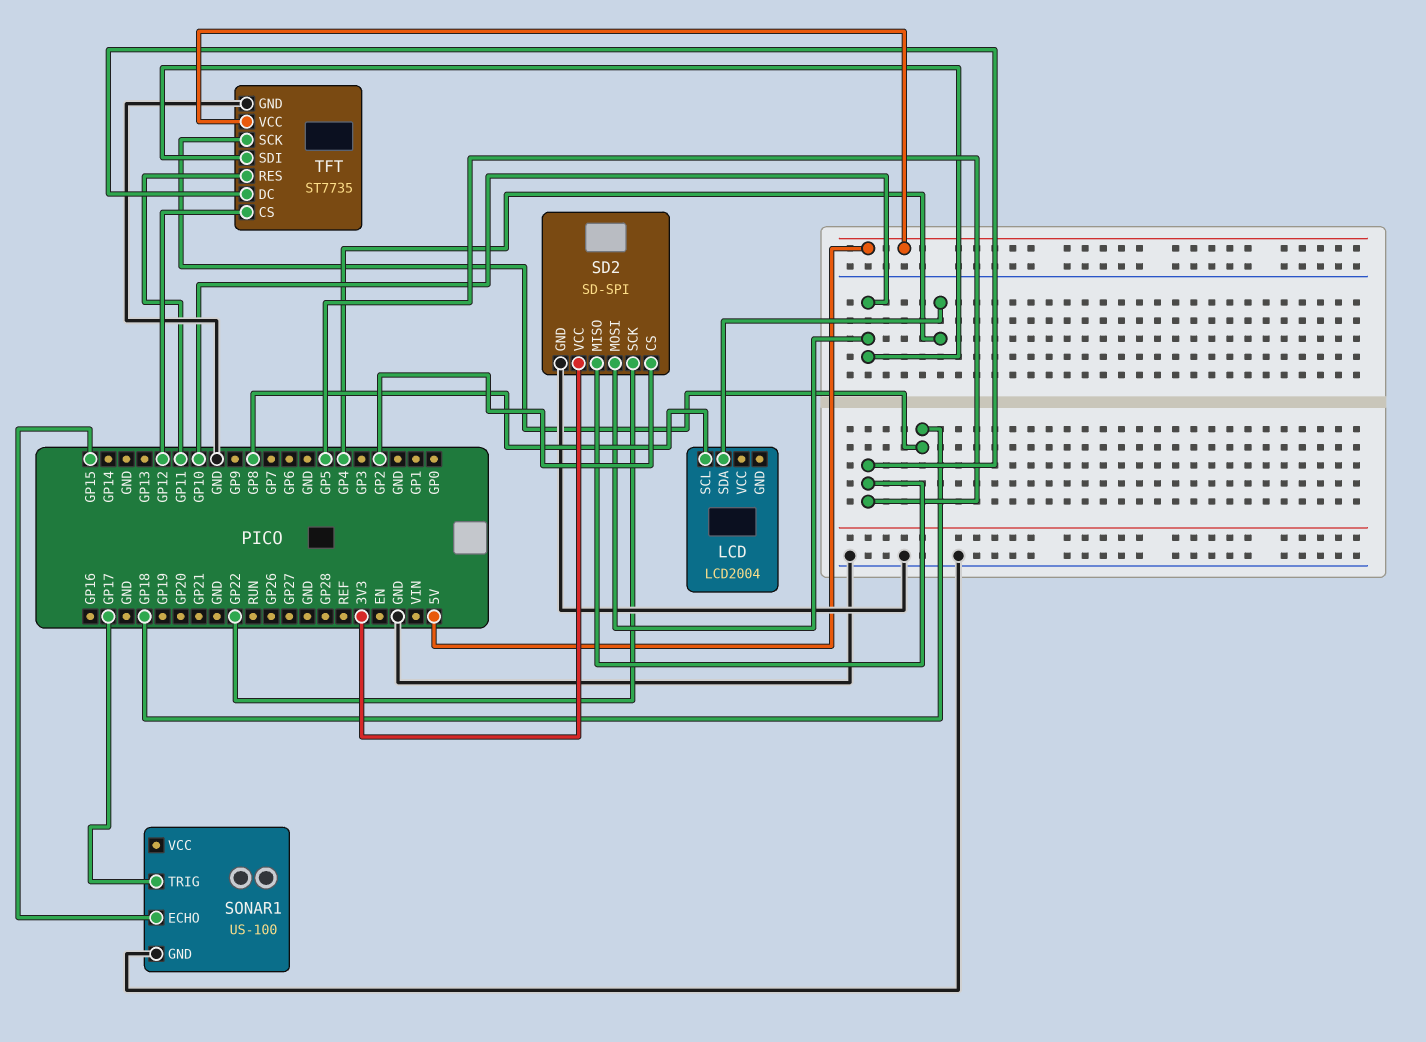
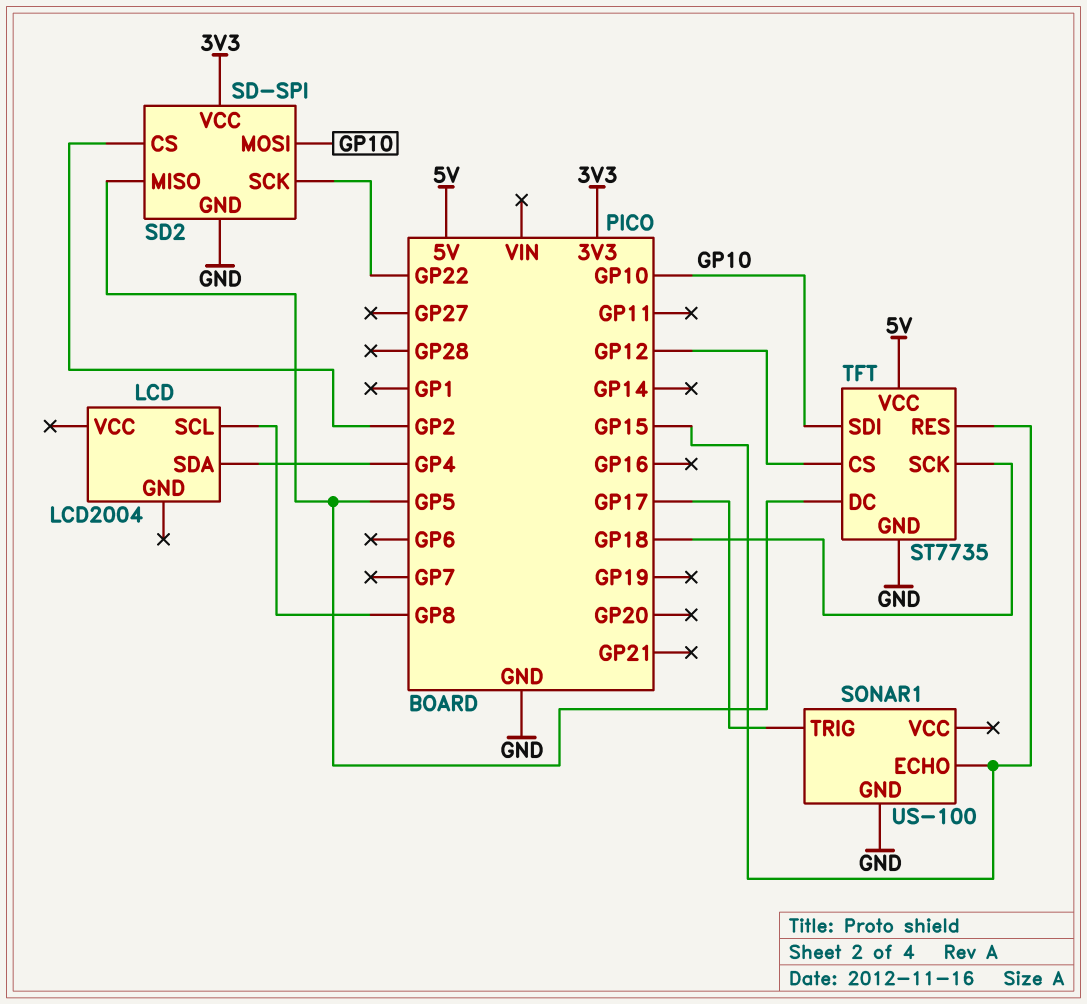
TFT pin RES: GP11 -> GP15

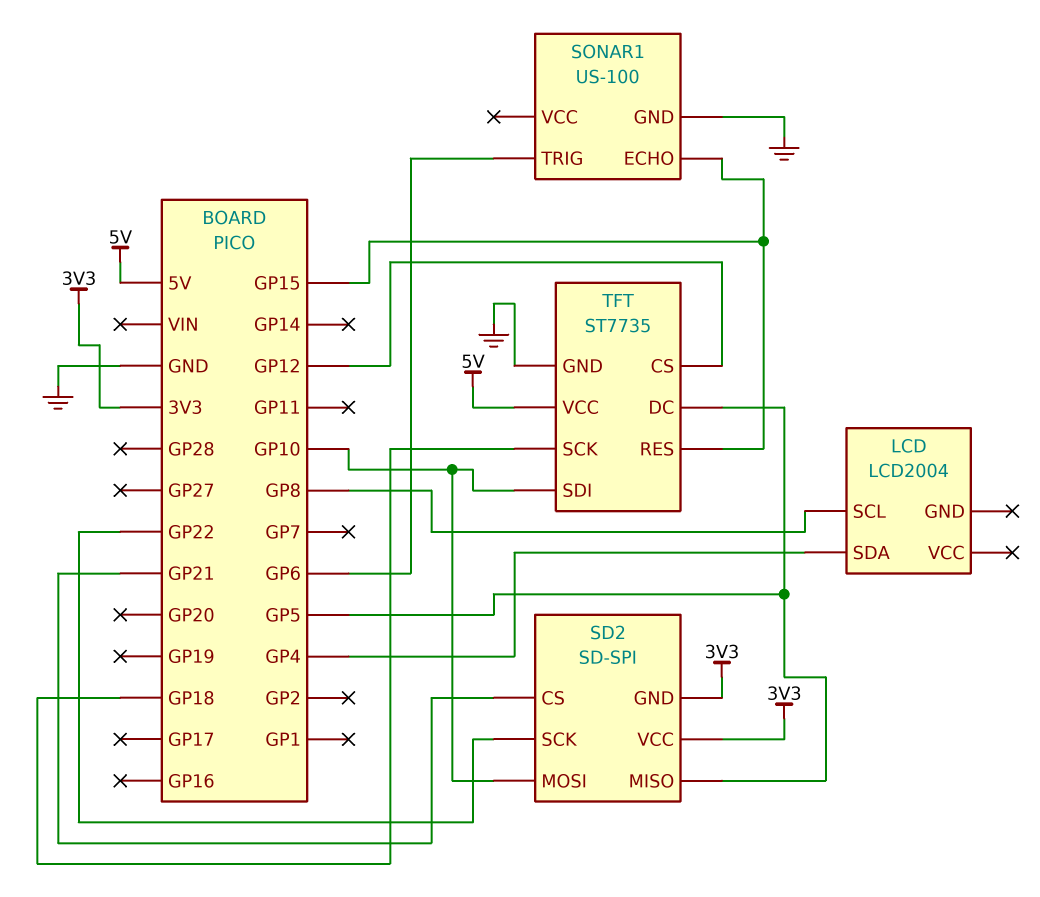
SD2 pin CS: GP2 -> GP21
SD2 pin GND: GND -> 3V3
SONAR1 pin TRIG: GP17 -> GP6

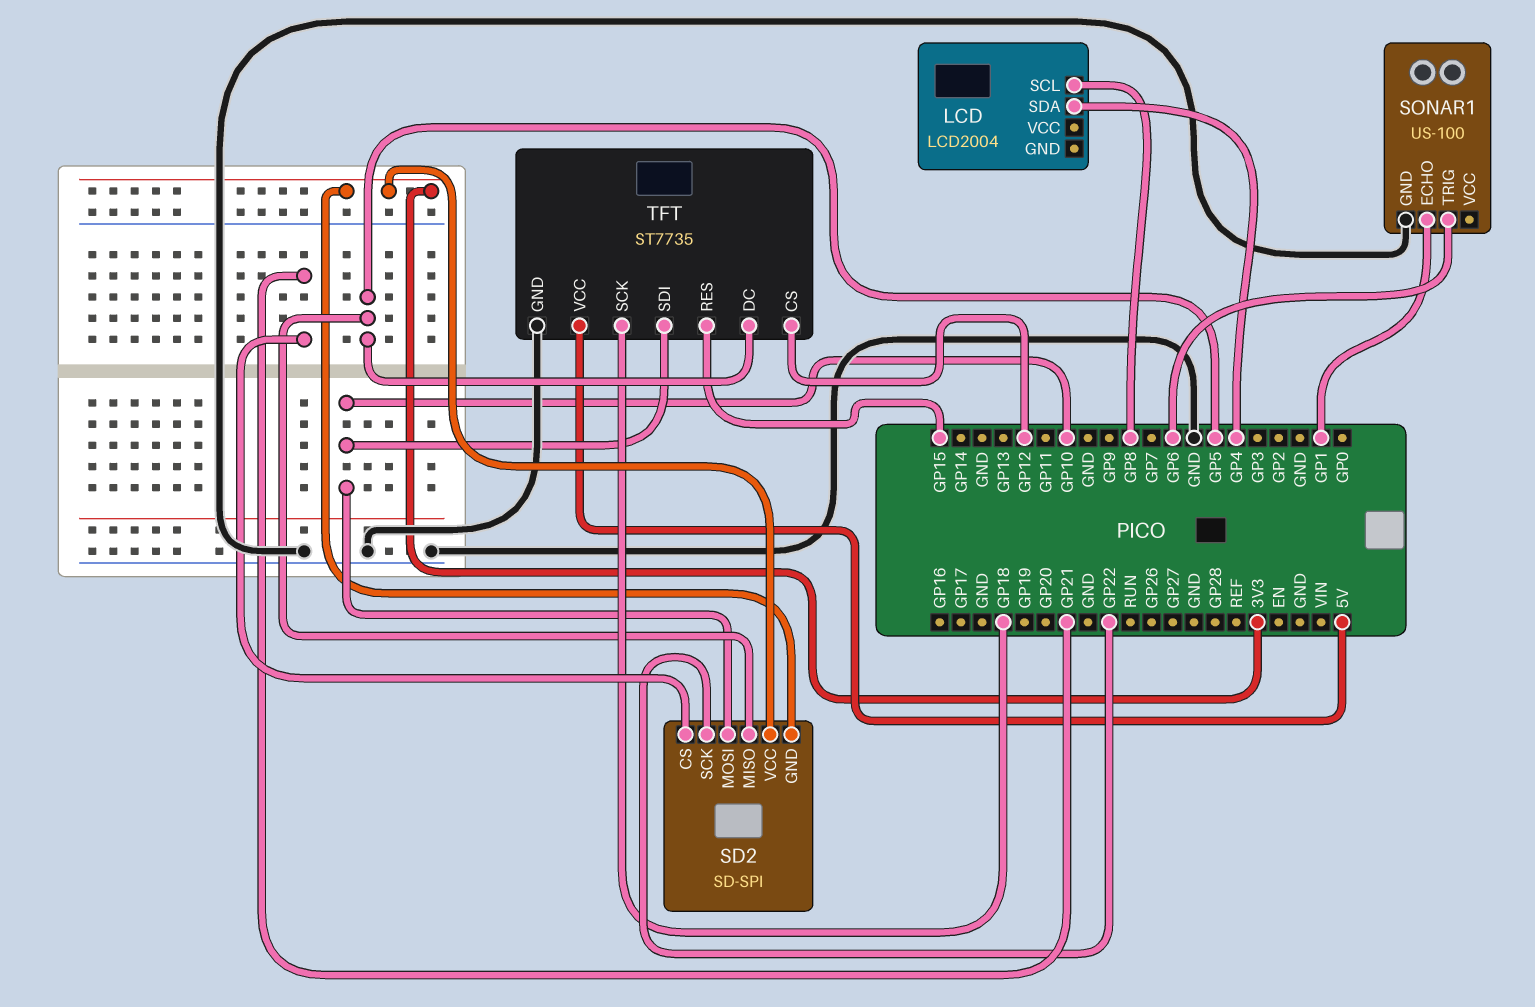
SONAR1 pin ECHO: GP15 -> GP1

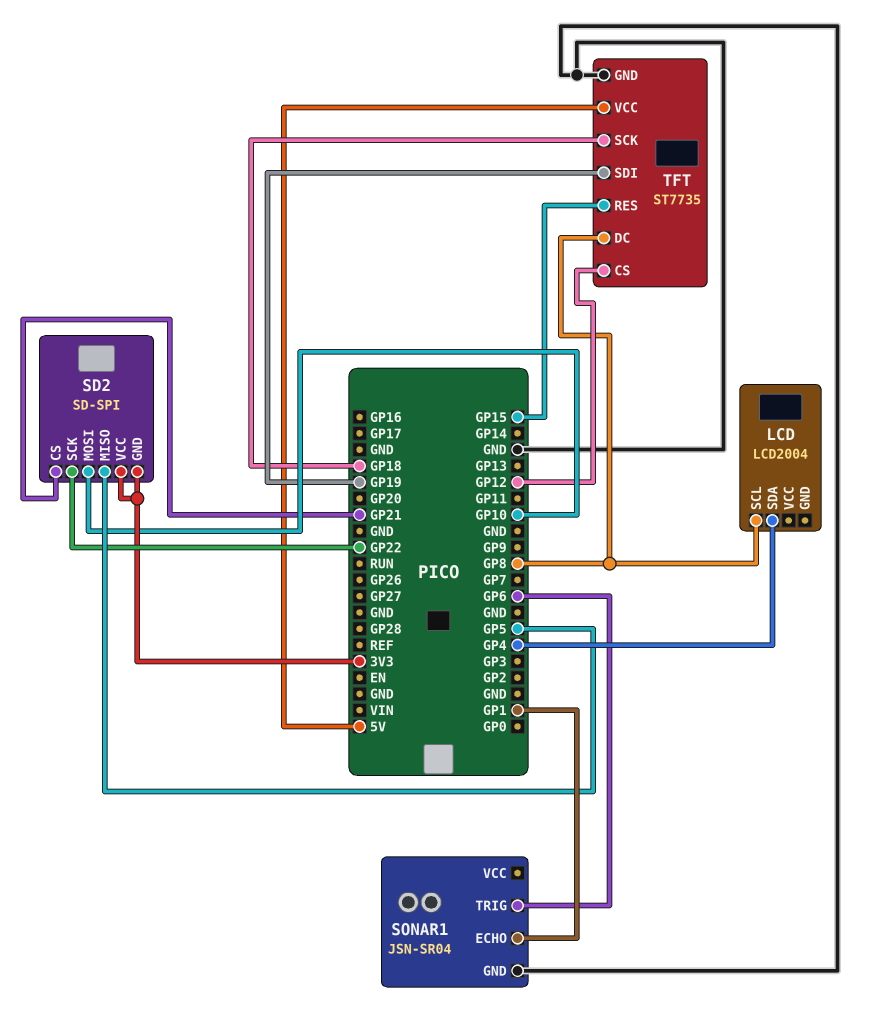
SONAR1: US-100 -> JSN-SR04
TFT pin DC: GP5 -> GP8
TFT pin SDI: GP10 -> GP19

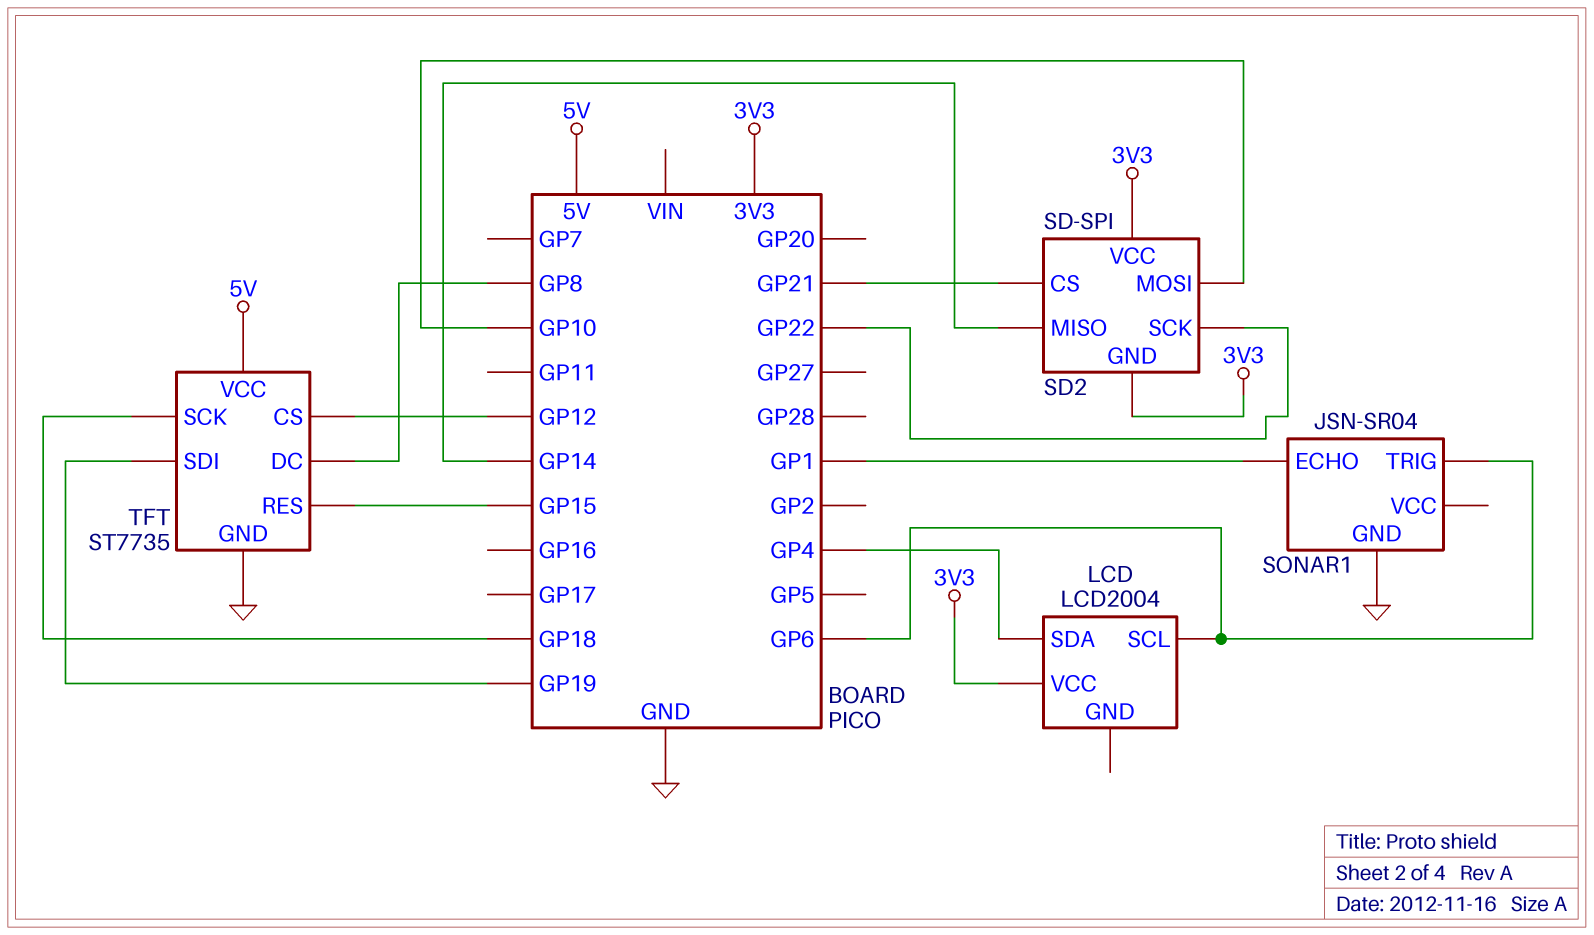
LCD pin SCL: GP8 -> GP6
LCD pin VCC: none -> 3V3
SD2 pin MISO: GP5 -> GP14

